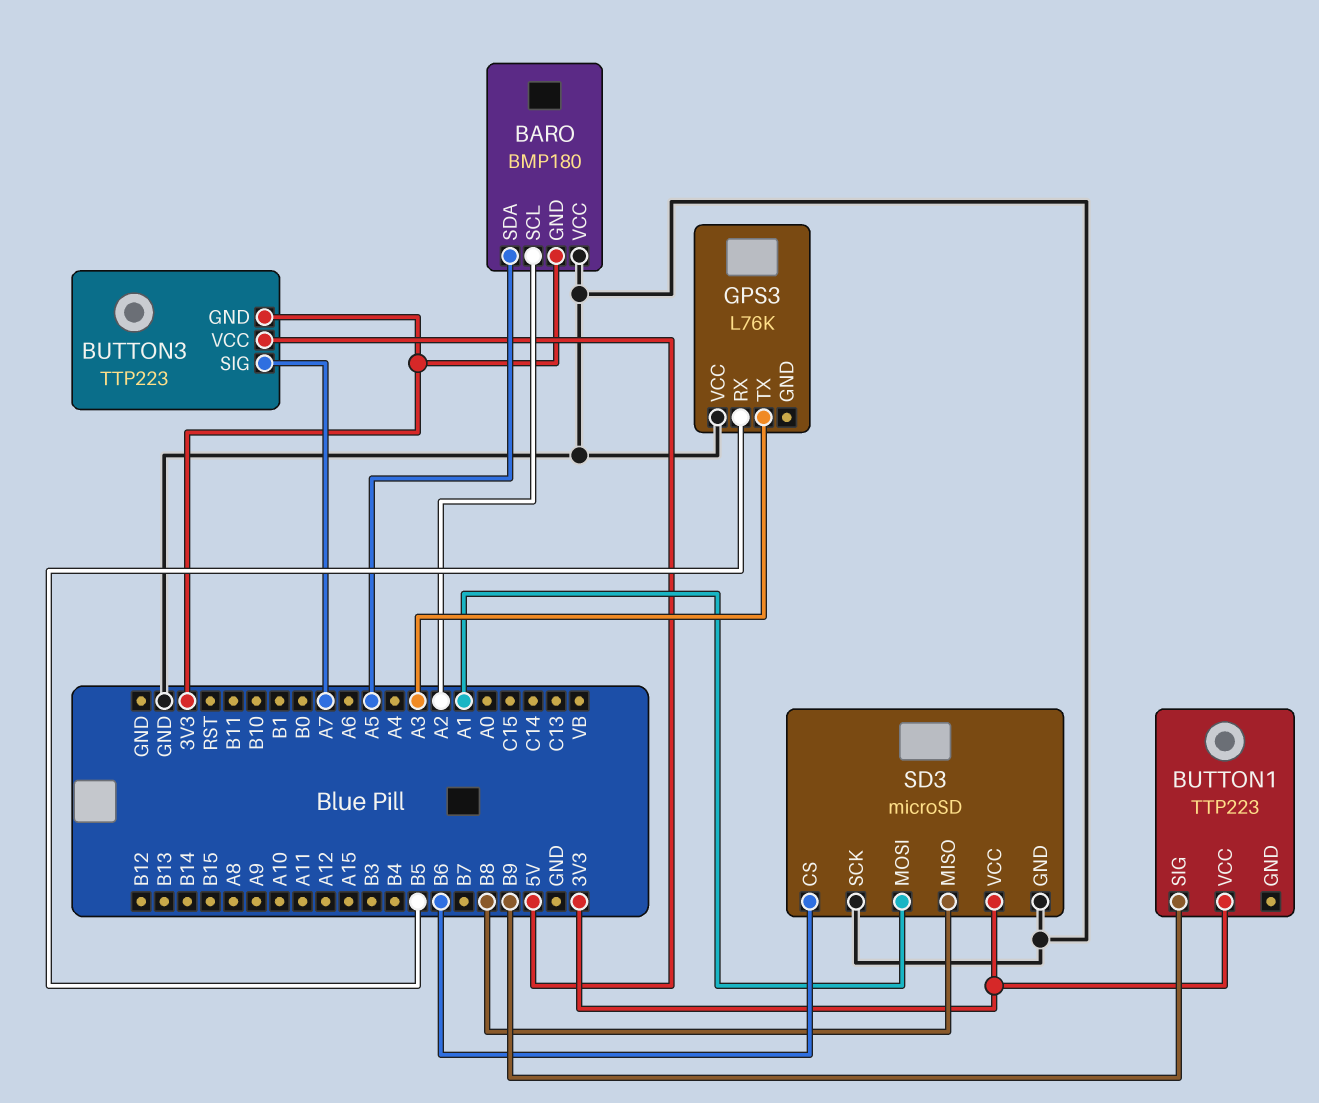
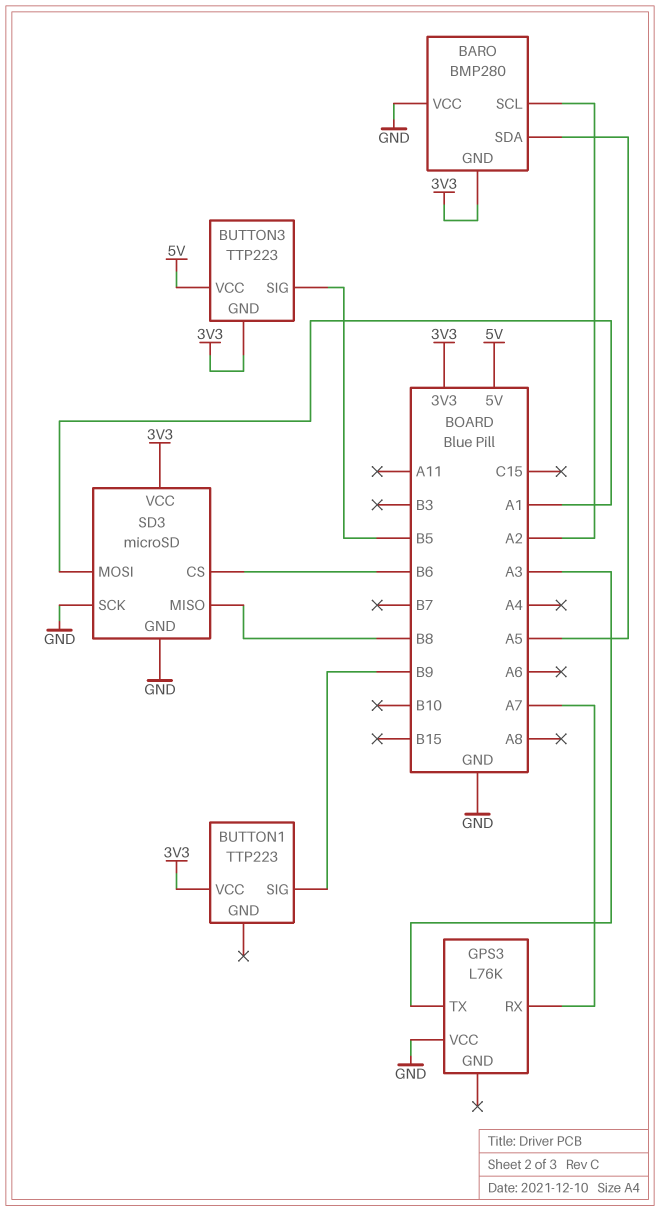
BARO: BMP180 -> BMP280
BUTTON3 pin SIG: A7 -> B5
GPS3 pin RX: B5 -> A7

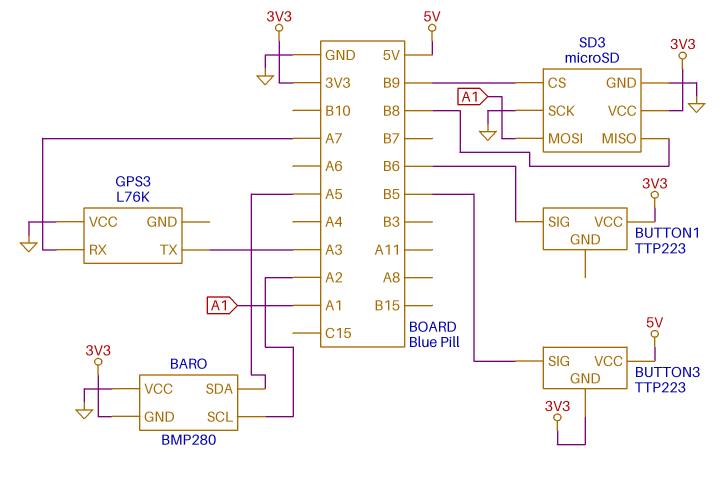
BUTTON1 pin SIG: B9 -> B6
SD3 pin CS: B6 -> B9

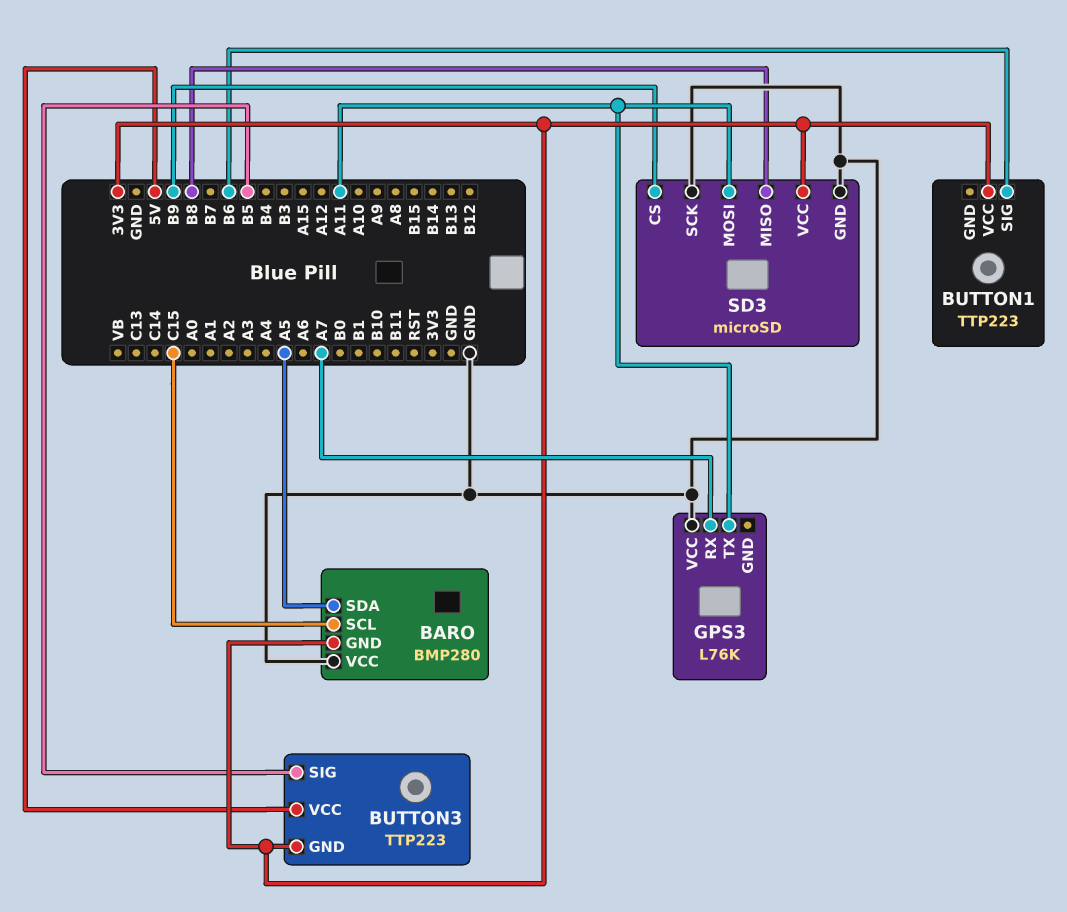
BARO pin SCL: A2 -> C15
GPS3 pin TX: A3 -> A11
SD3 pin MOSI: A1 -> A11

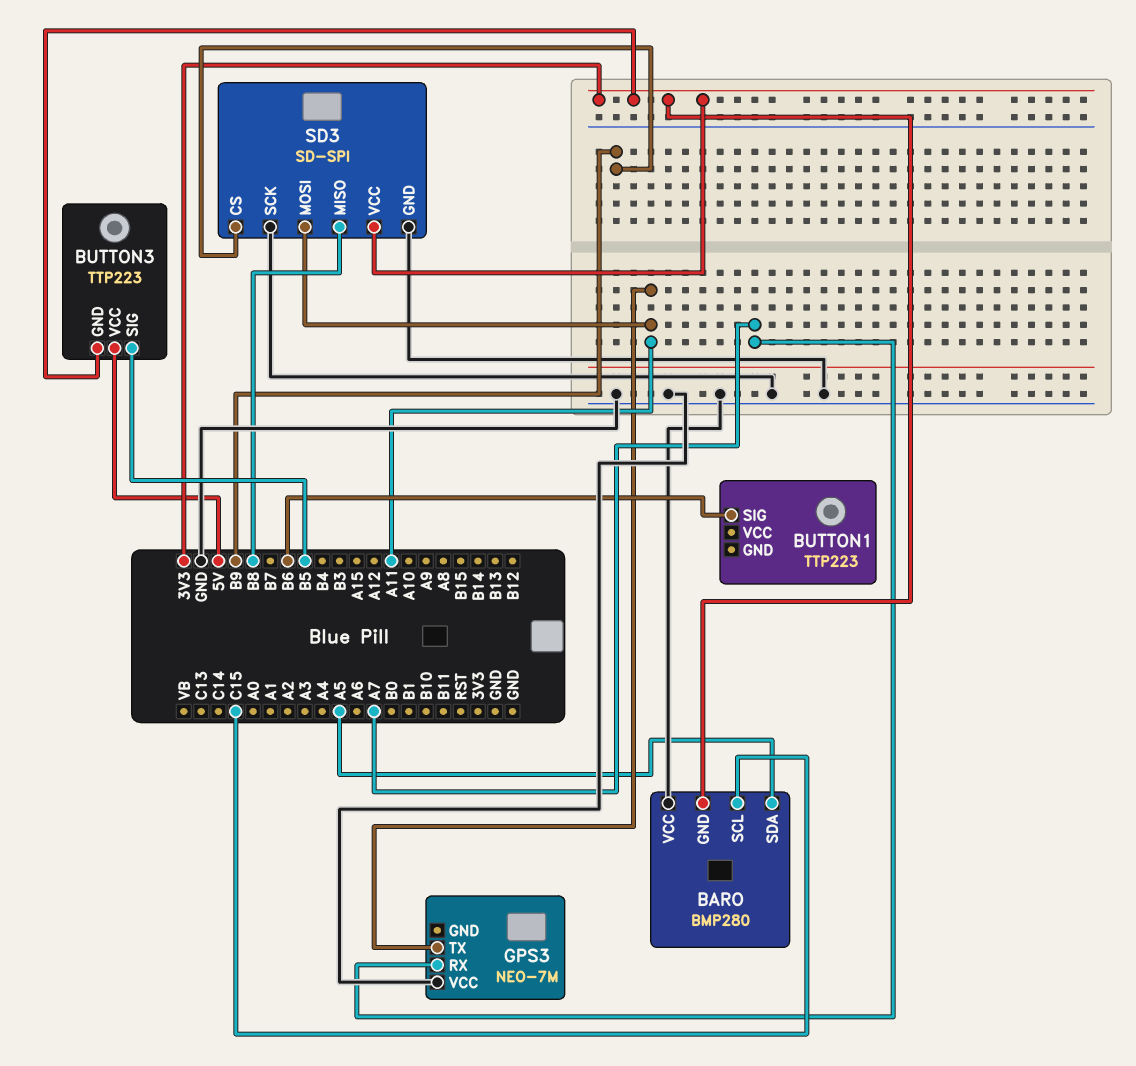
BUTTON1 pin VCC: 3V3 -> none
GPS3: L76K -> NEO-7M
SD3: microSD -> SD-SPI

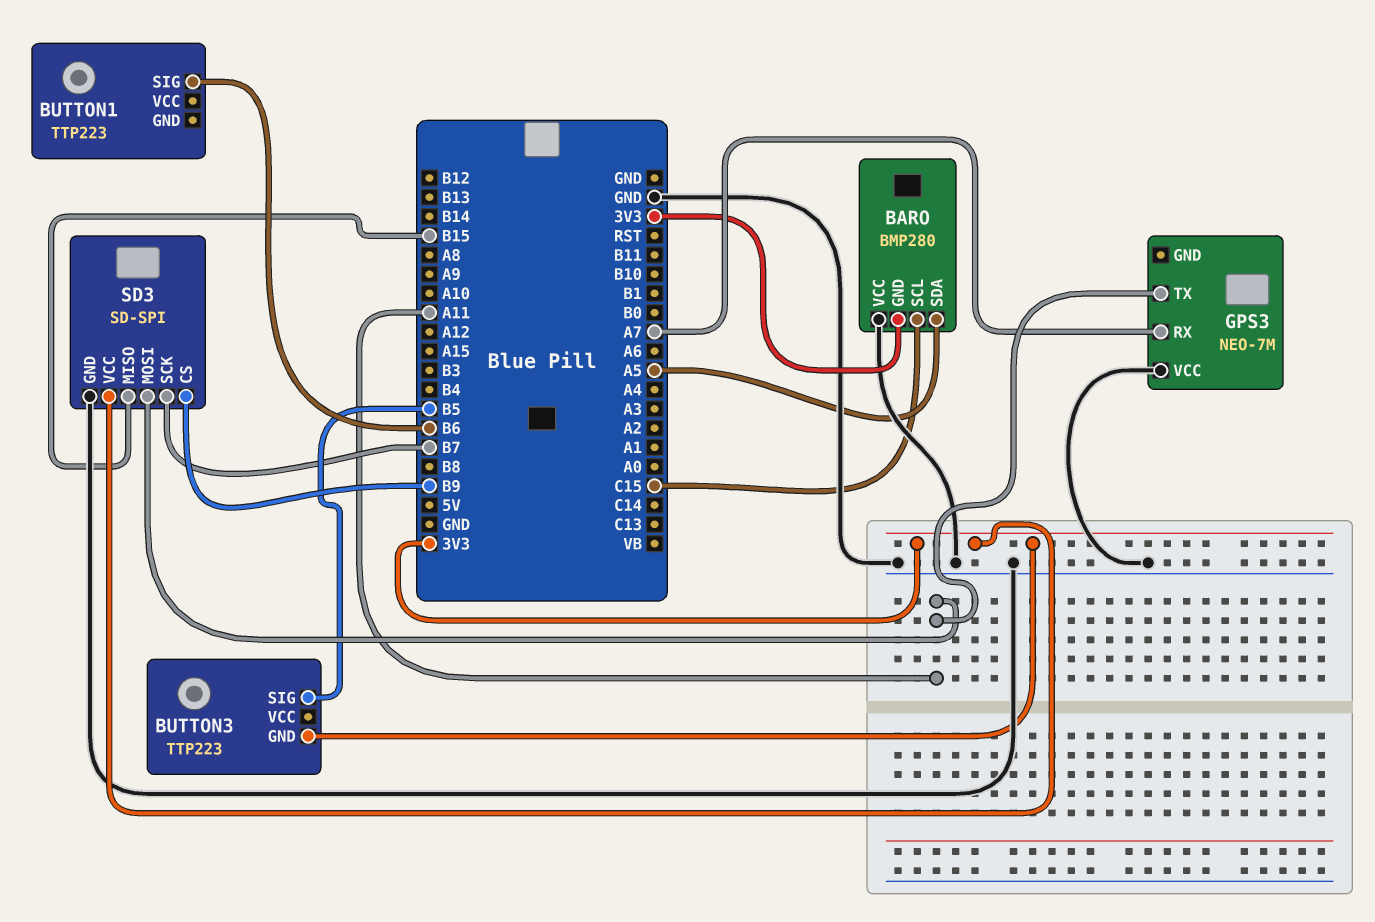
BUTTON3 pin VCC: 5V -> none
SD3 pin MISO: B8 -> B15
SD3 pin SCK: GND -> B7

